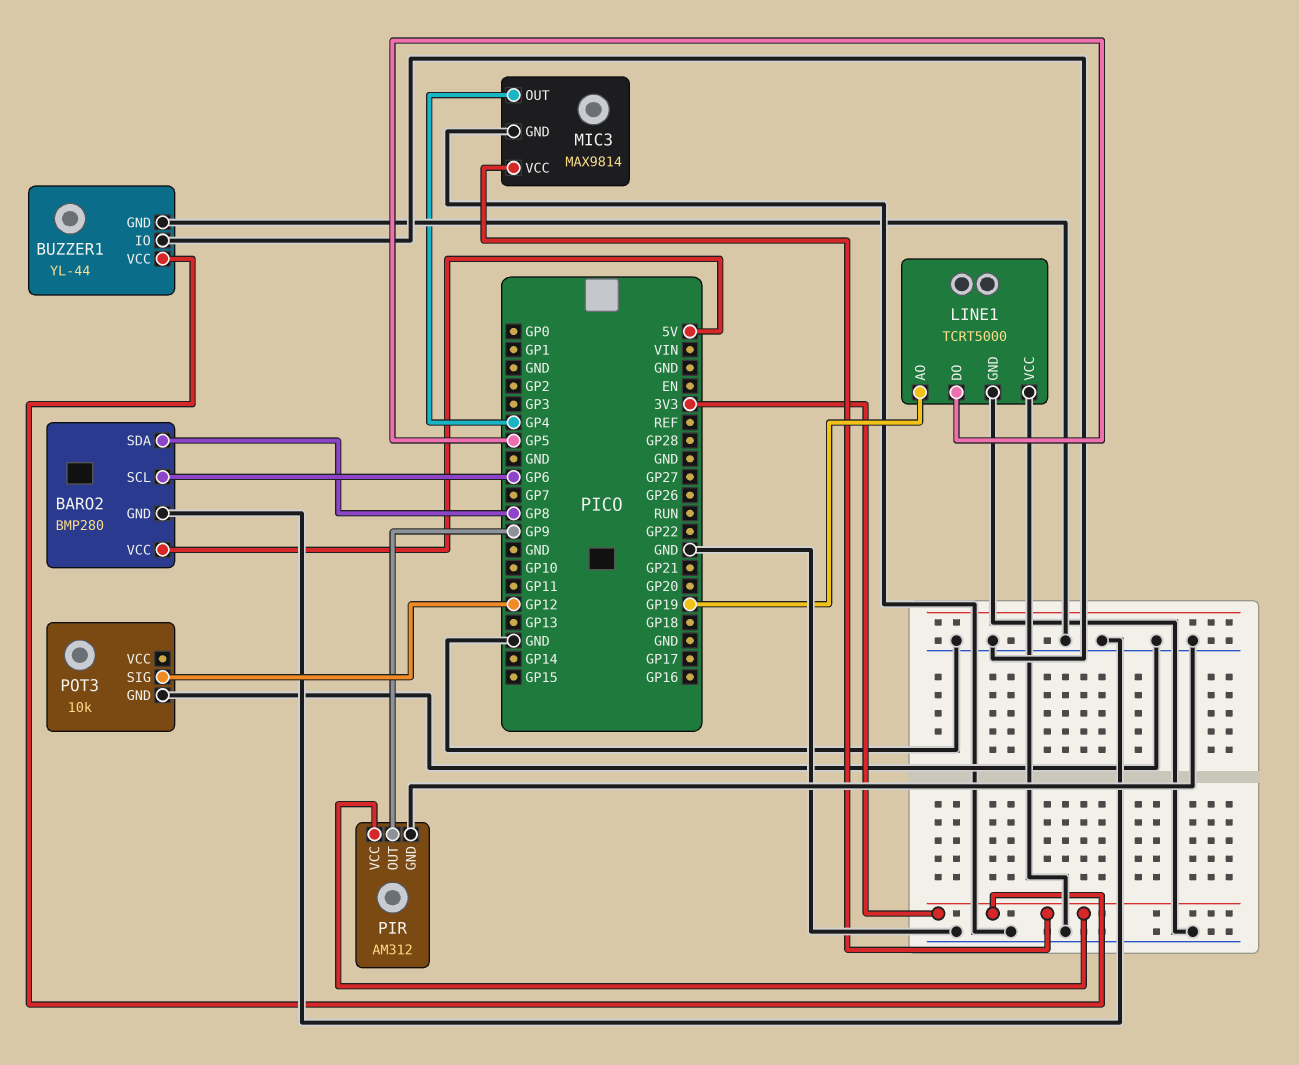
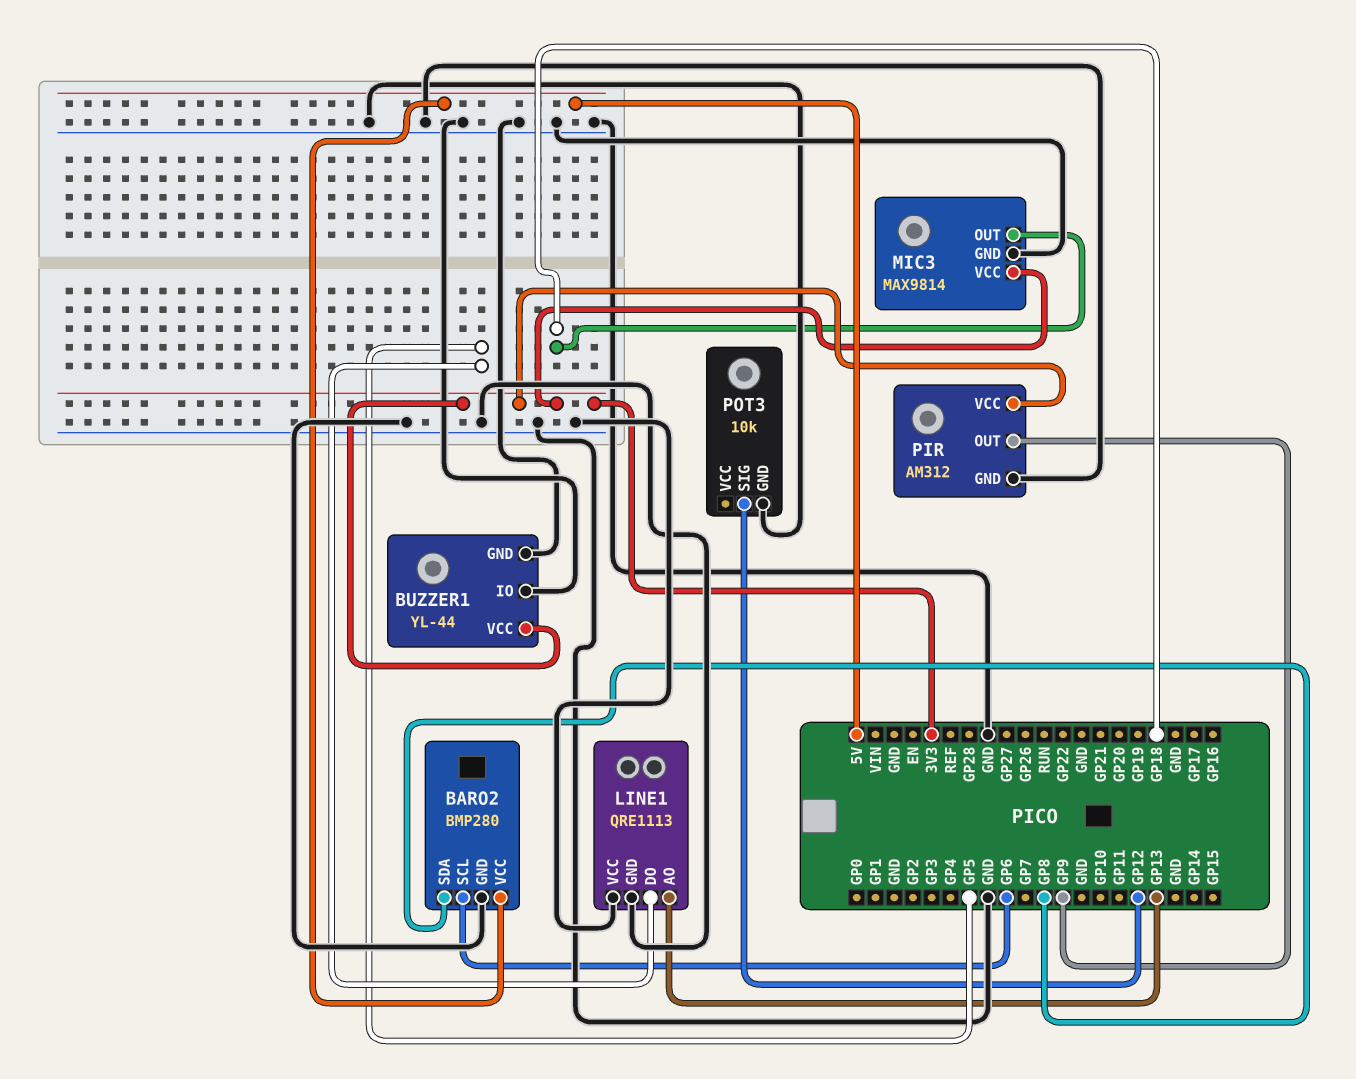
LINE1: TCRT5000 -> QRE1113
LINE1 pin AO: GP19 -> GP13
MIC3 pin OUT: GP4 -> GP18

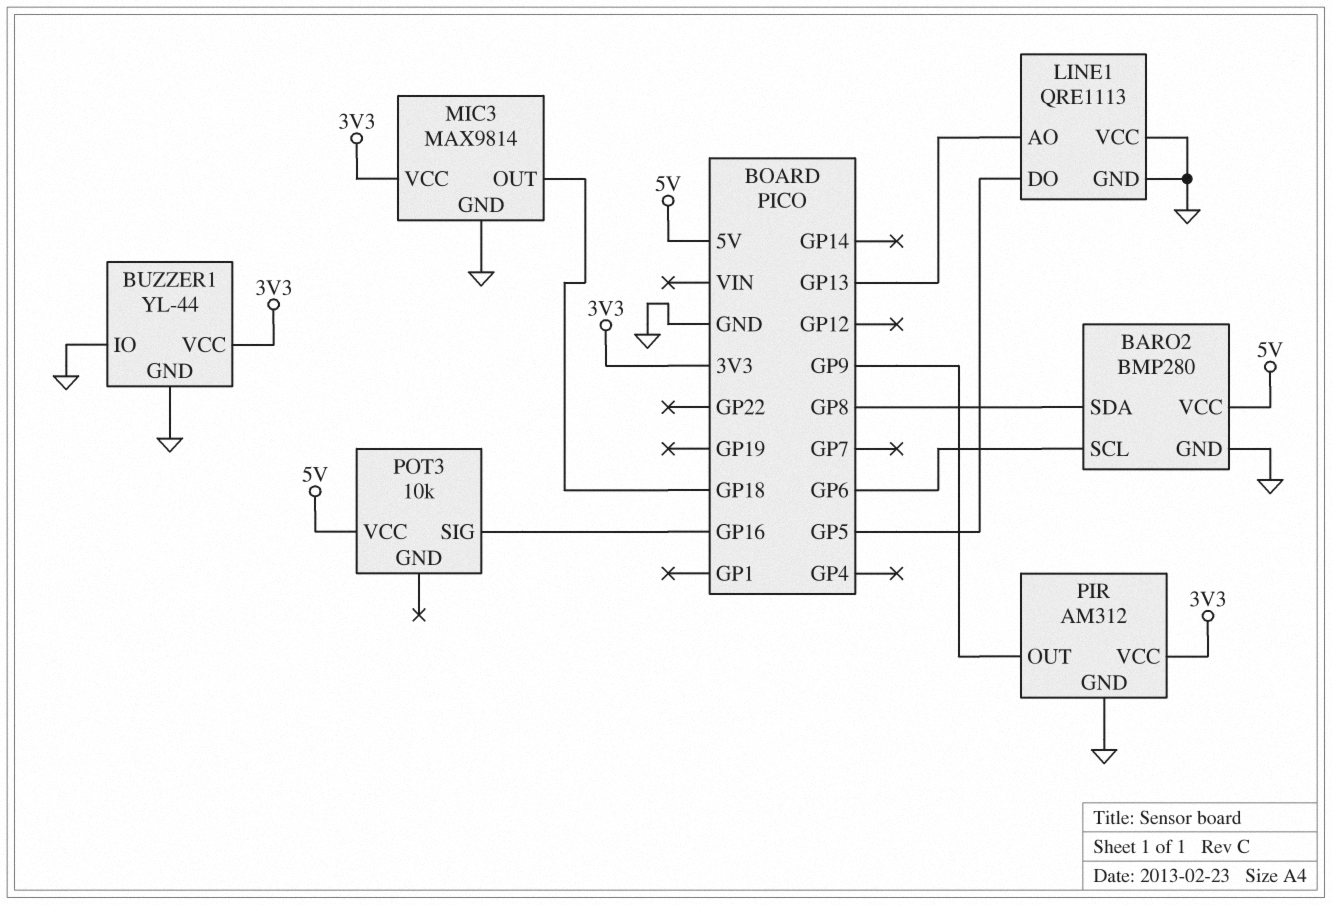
POT3 pin GND: GND -> none
POT3 pin SIG: GP12 -> GP16
POT3 pin VCC: none -> 5V

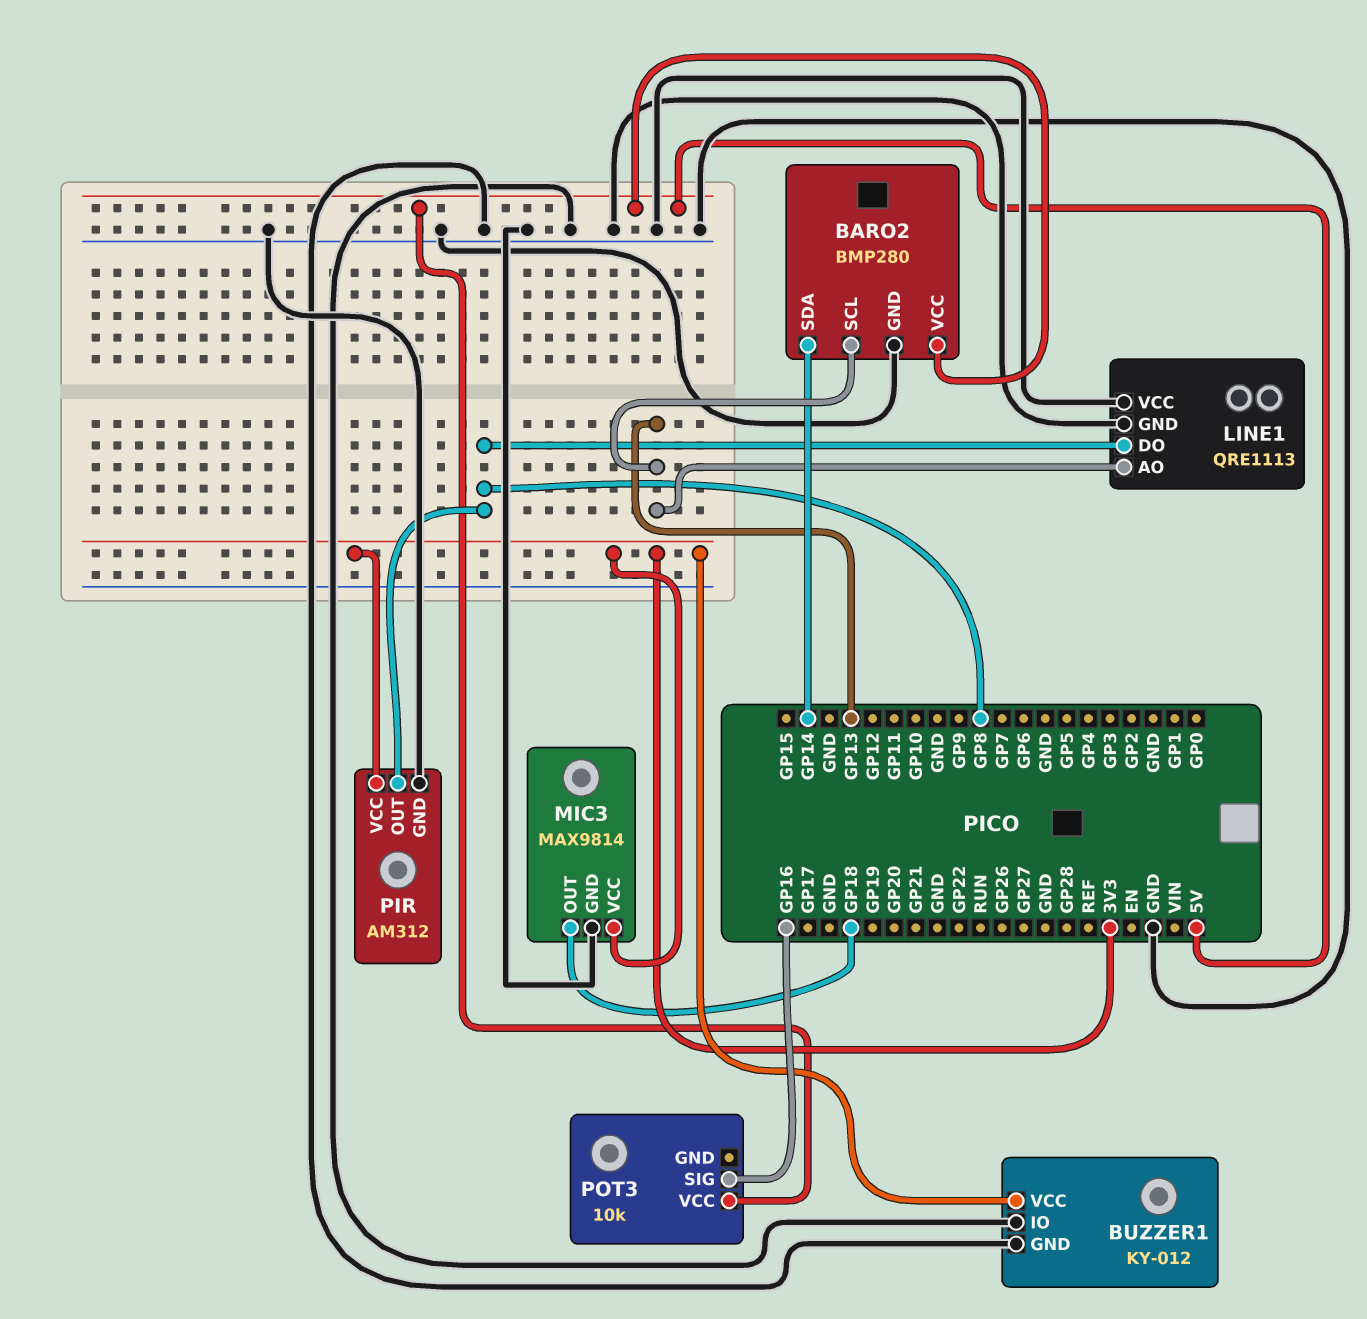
BARO2 pin SCL: GP6 -> GP13
BARO2 pin SDA: GP8 -> GP14
BUZZER1: YL-44 -> KY-012
LINE1 pin DO: GP5 -> GP8
PIR pin OUT: GP9 -> GP8

